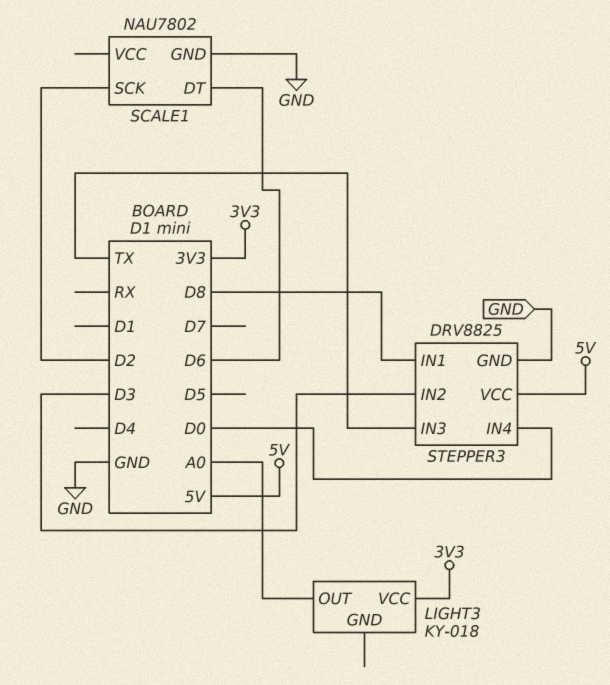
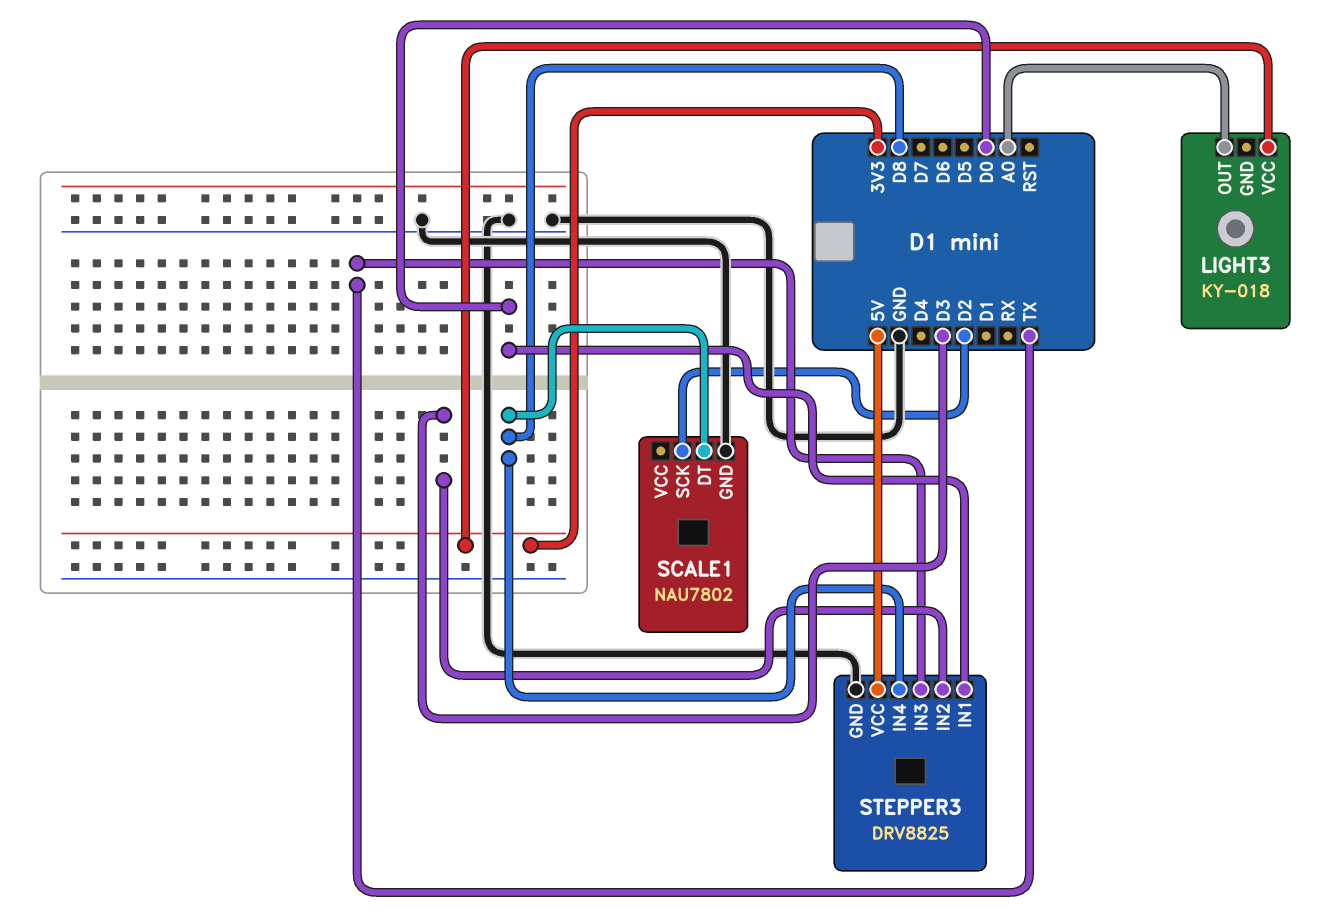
SCALE1 pin DT: D6 -> D8
STEPPER3 pin IN1: D8 -> D0
STEPPER3 pin IN4: D0 -> D8

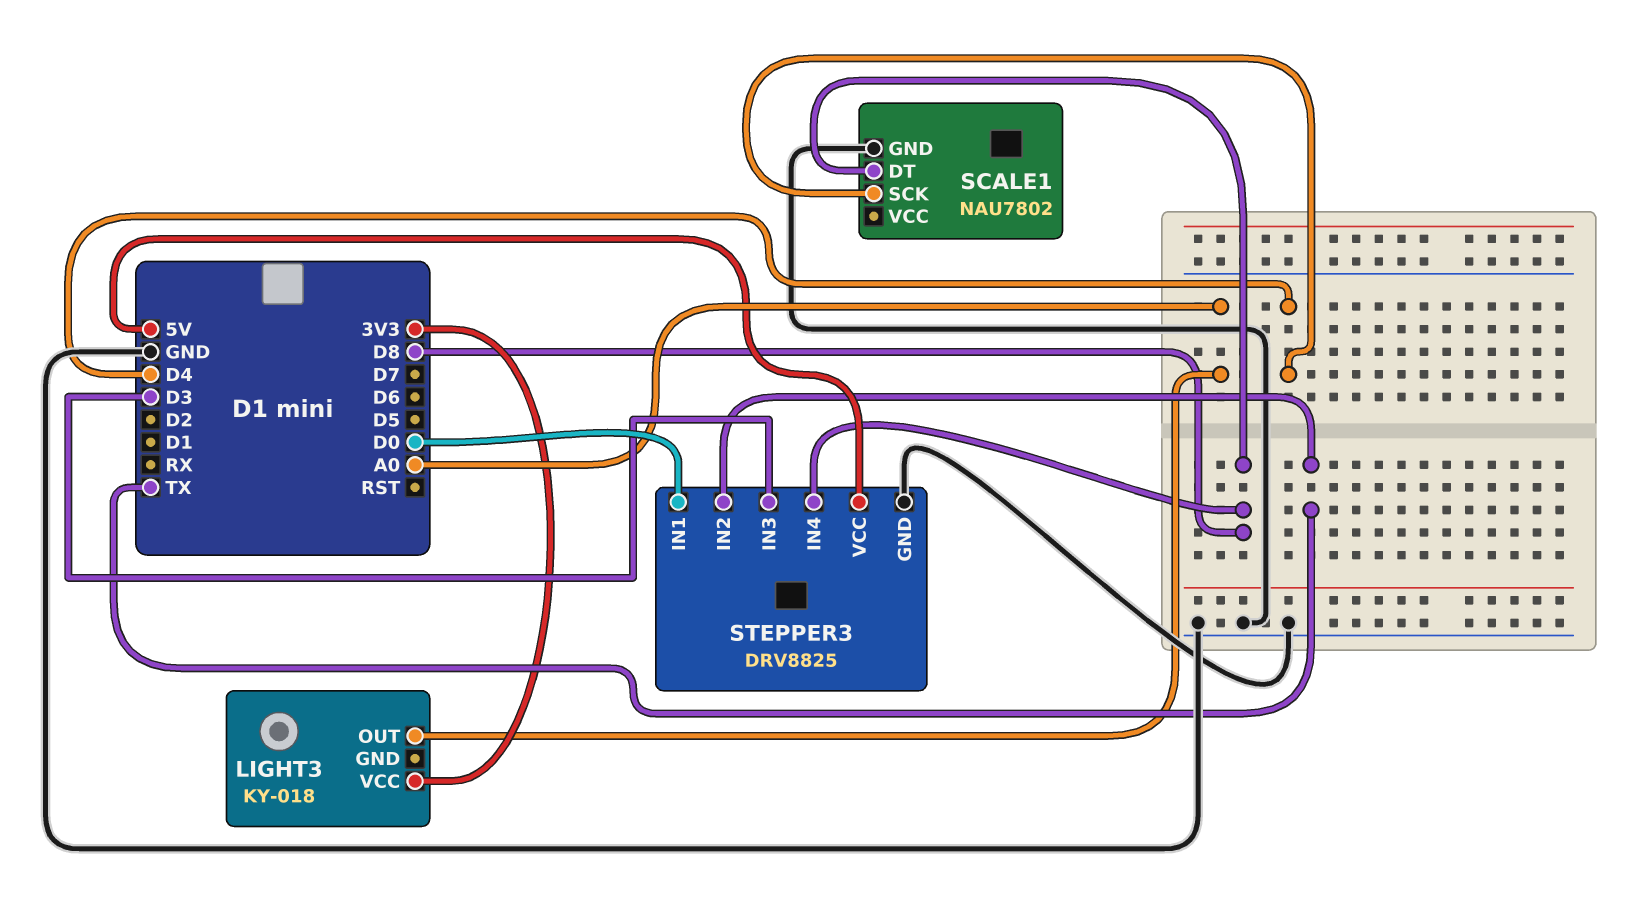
SCALE1 pin SCK: D2 -> D4
STEPPER3 pin IN2: D3 -> TX
STEPPER3 pin IN3: TX -> D3

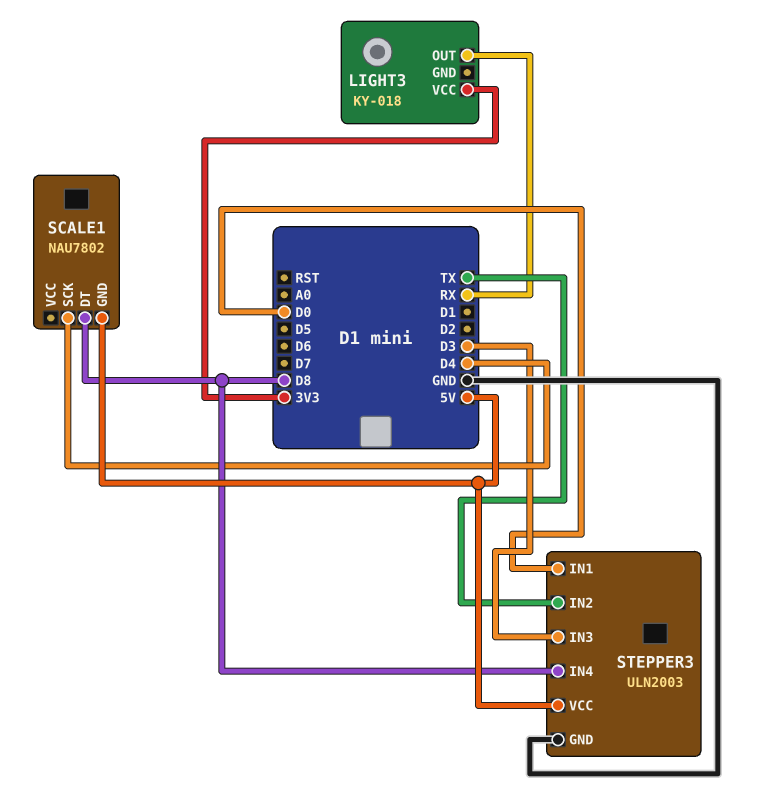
LIGHT3 pin OUT: A0 -> RX
SCALE1 pin GND: GND -> 5V
STEPPER3: DRV8825 -> ULN2003

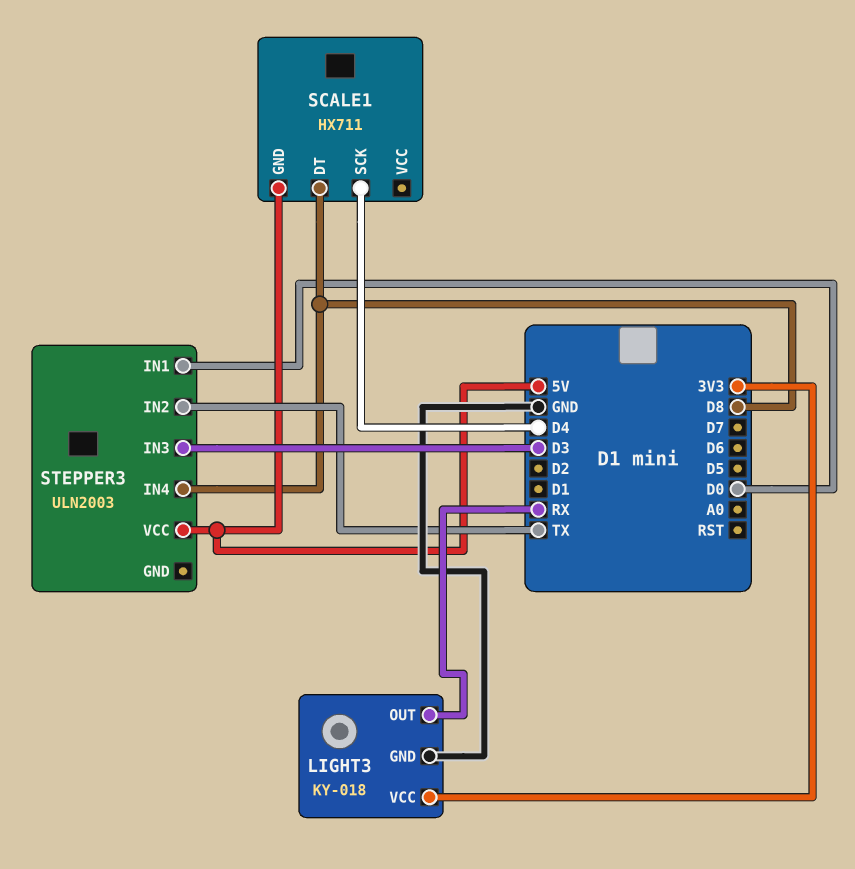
LIGHT3 pin GND: none -> GND
SCALE1: NAU7802 -> HX711
STEPPER3 pin GND: GND -> none

